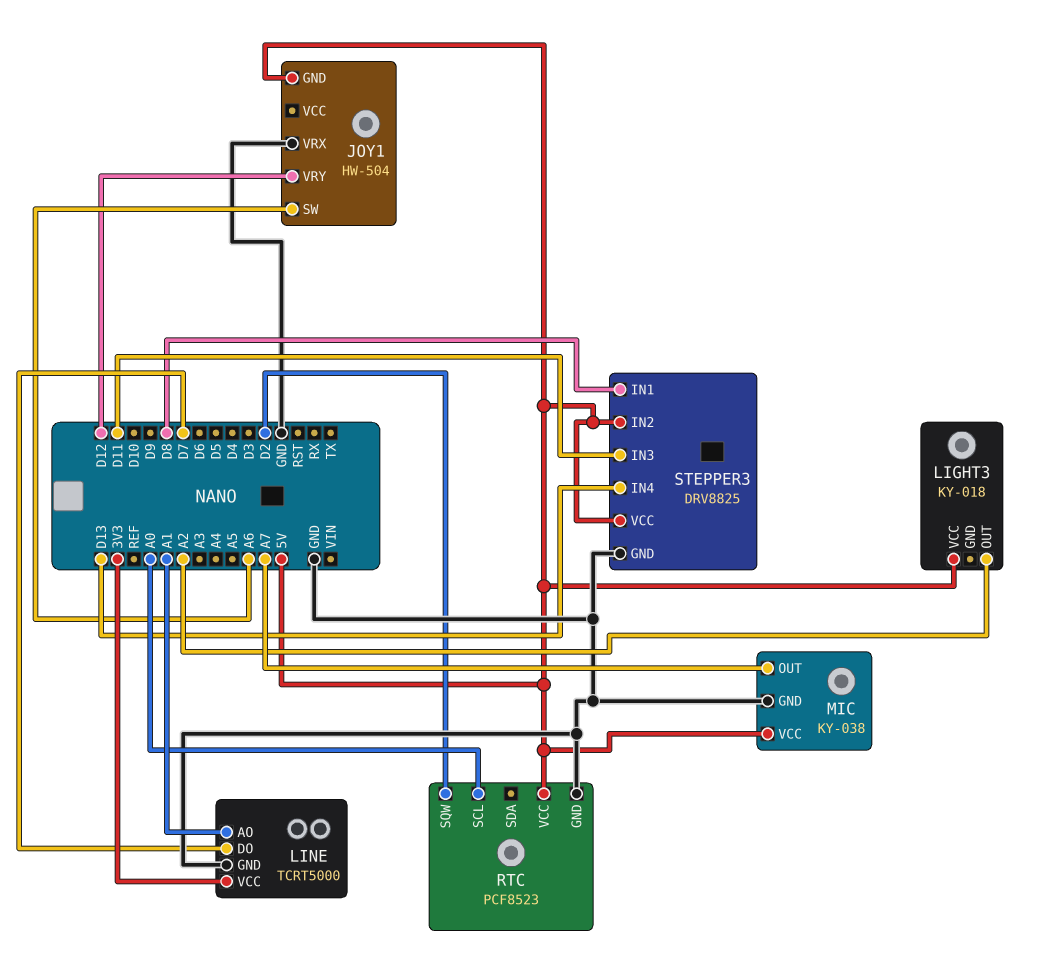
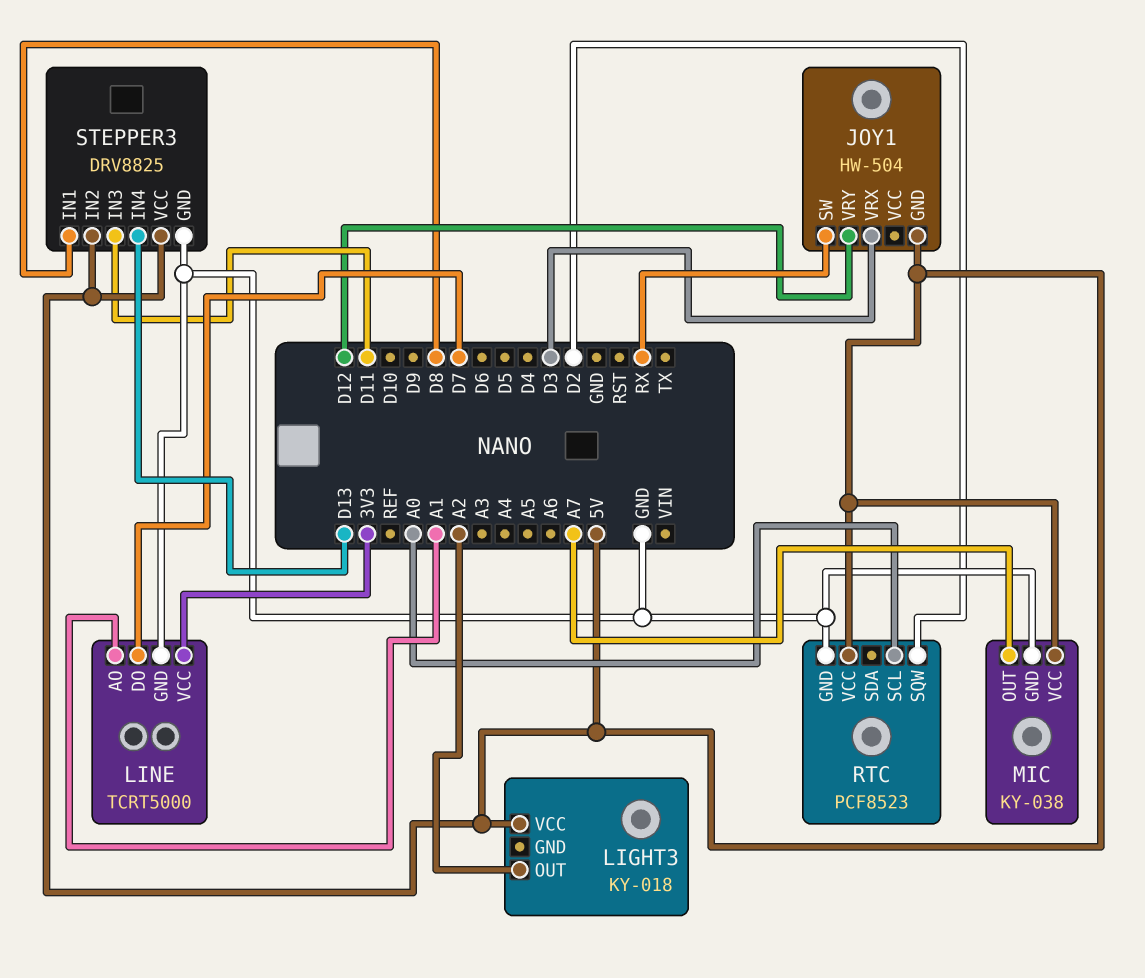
JOY1 pin SW: A6 -> RX
JOY1 pin VRX: GND -> D3

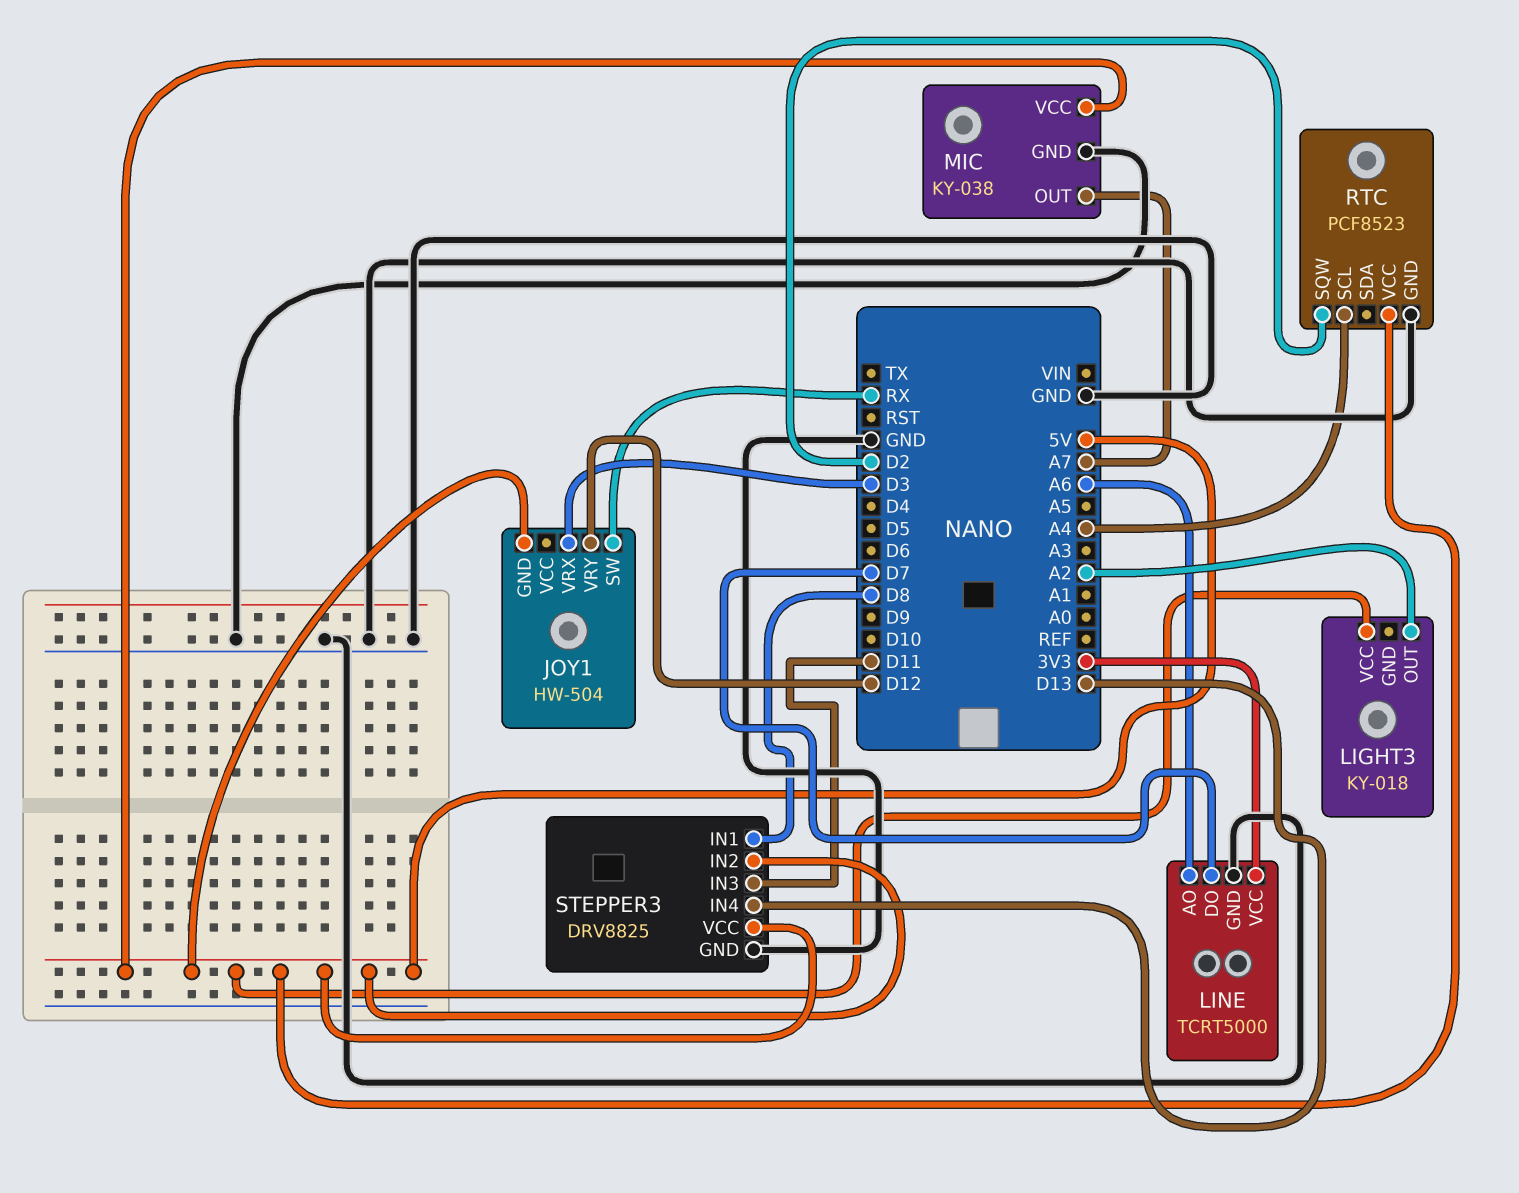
LINE pin AO: A1 -> A6
RTC pin SCL: A0 -> A4

